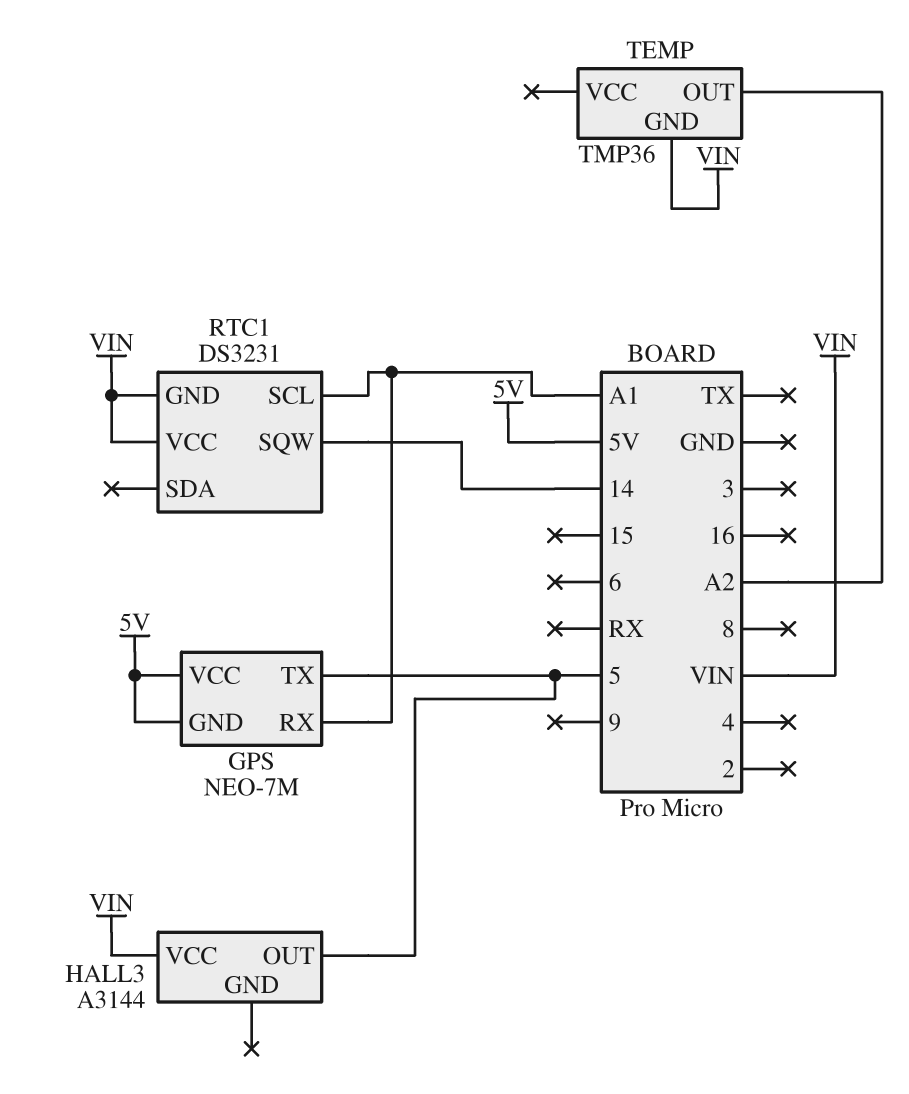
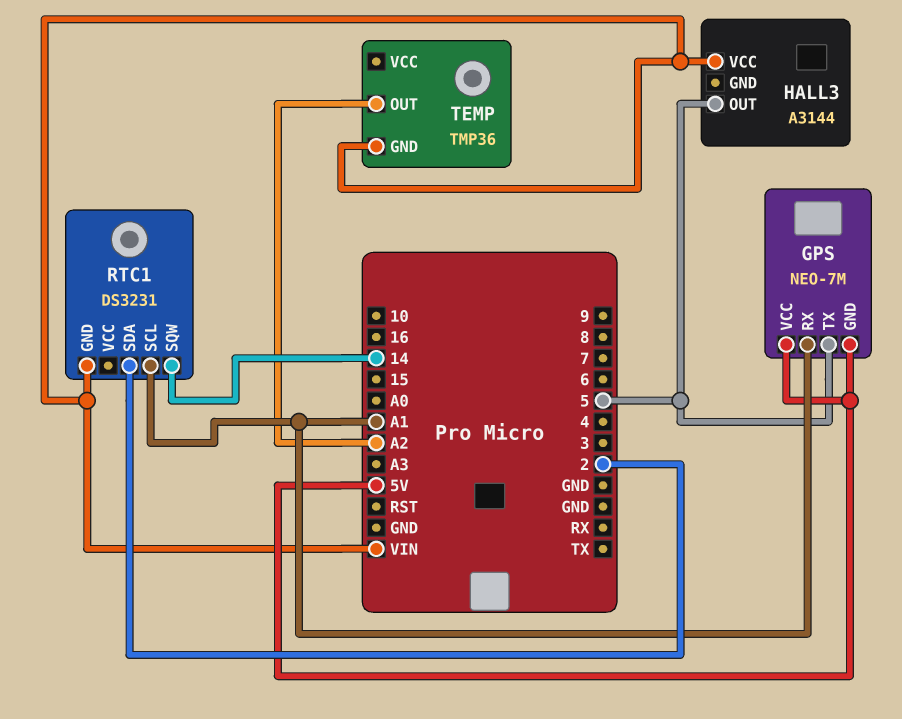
RTC1 pin SDA: none -> 2
RTC1 pin VCC: VIN -> none

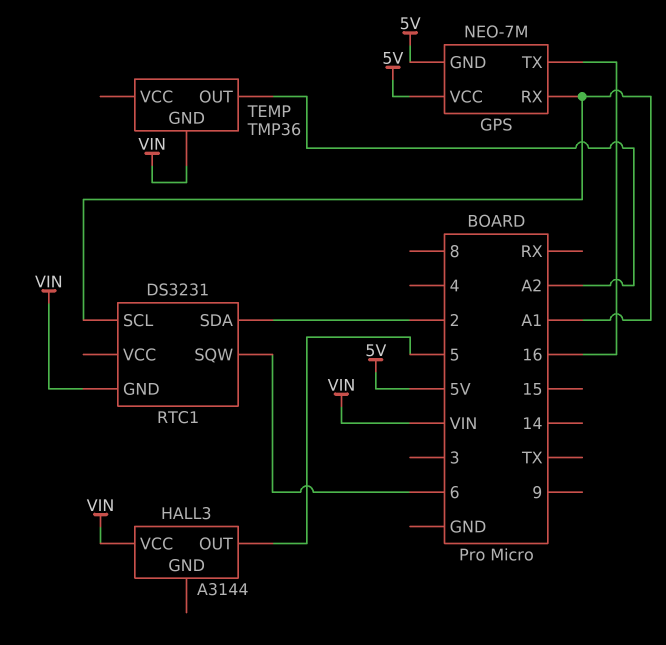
GPS pin TX: 5 -> 16
RTC1 pin SQW: 14 -> 6

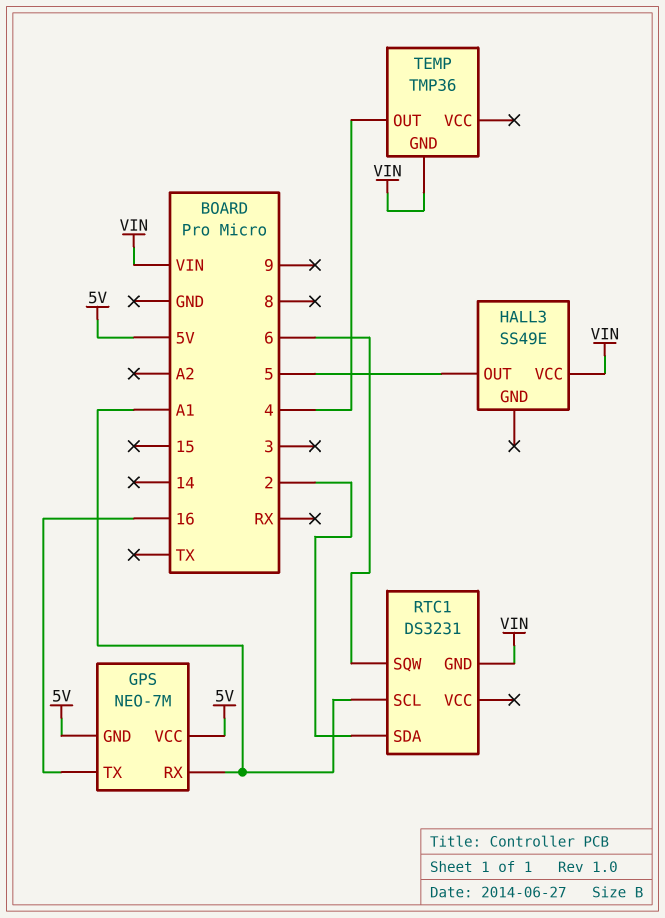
HALL3: A3144 -> SS49E
TEMP pin OUT: A2 -> 4

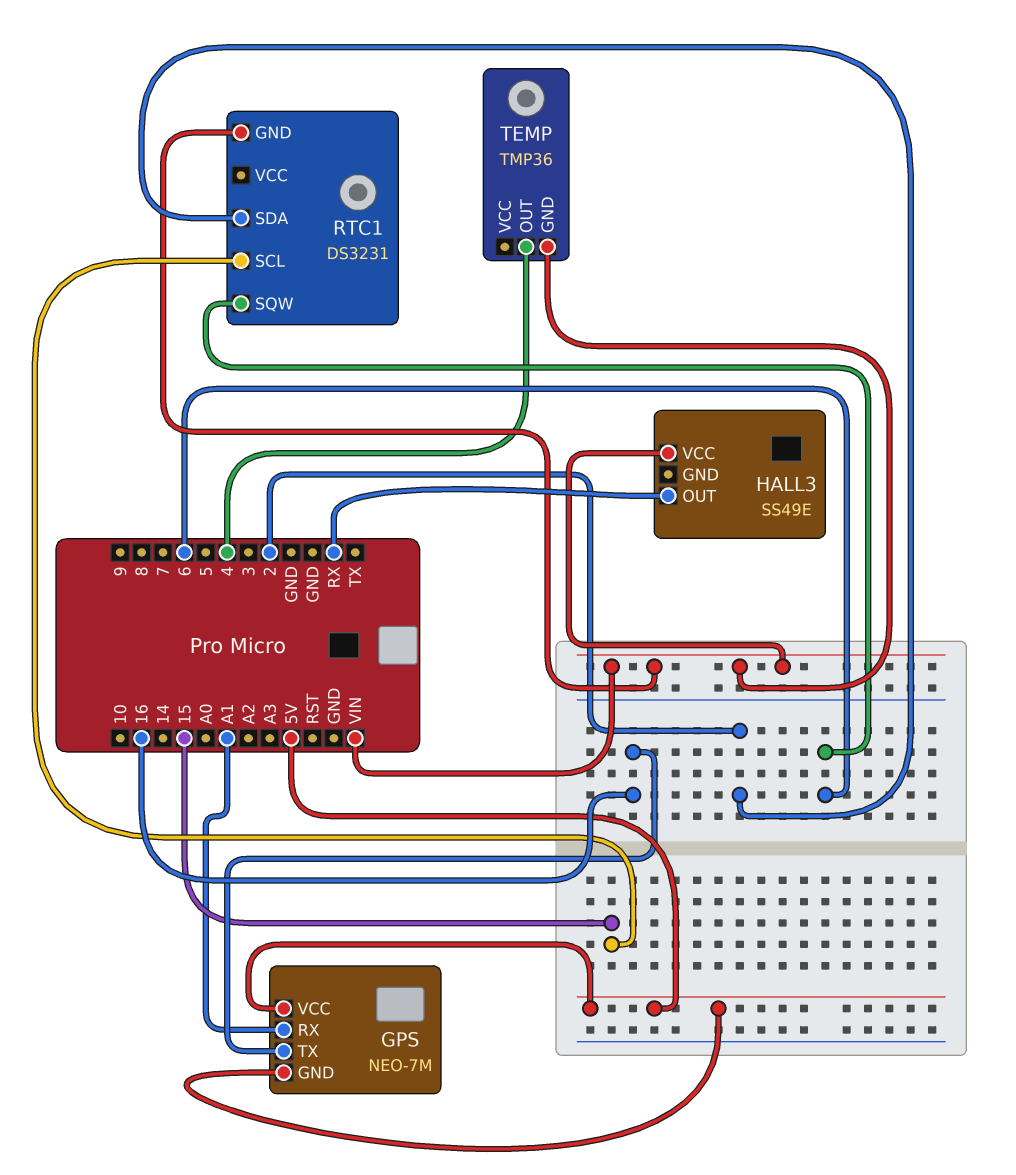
HALL3 pin OUT: 5 -> RX
RTC1 pin SCL: A1 -> 15

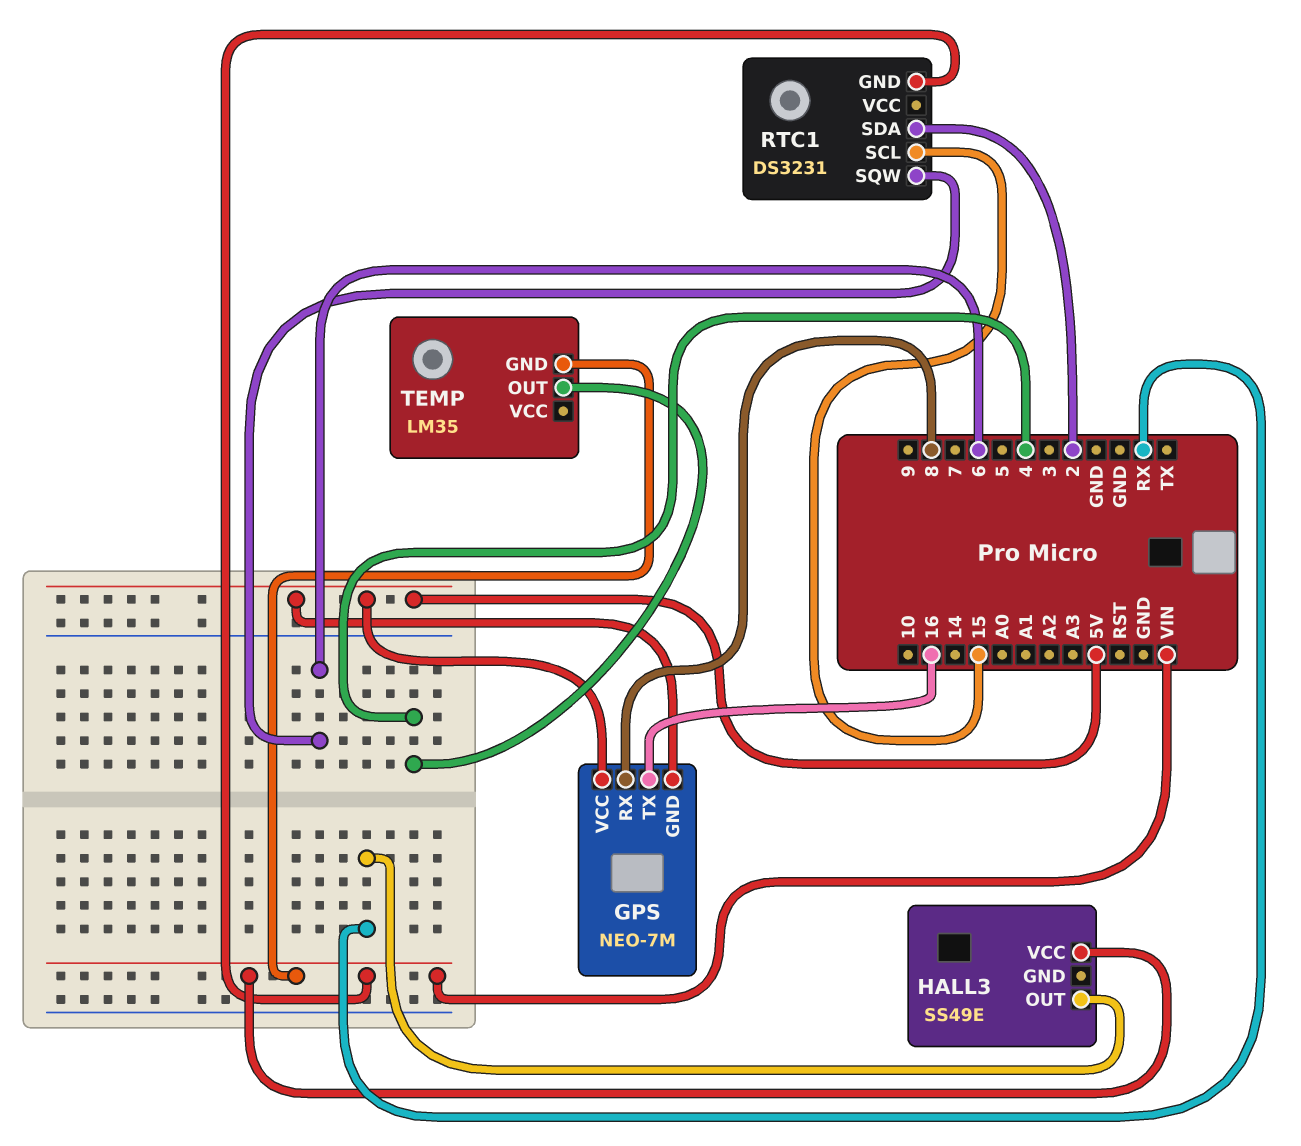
GPS pin RX: A1 -> 8
TEMP: TMP36 -> LM35

